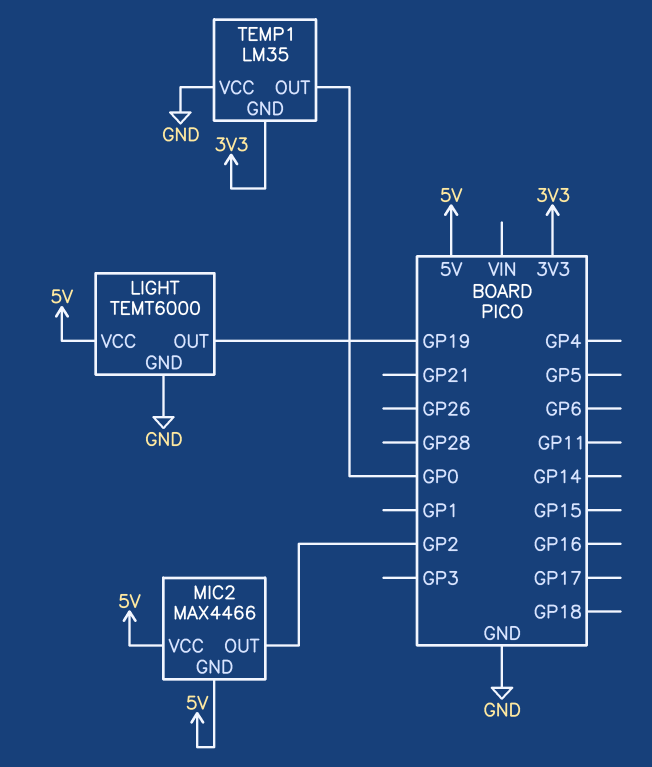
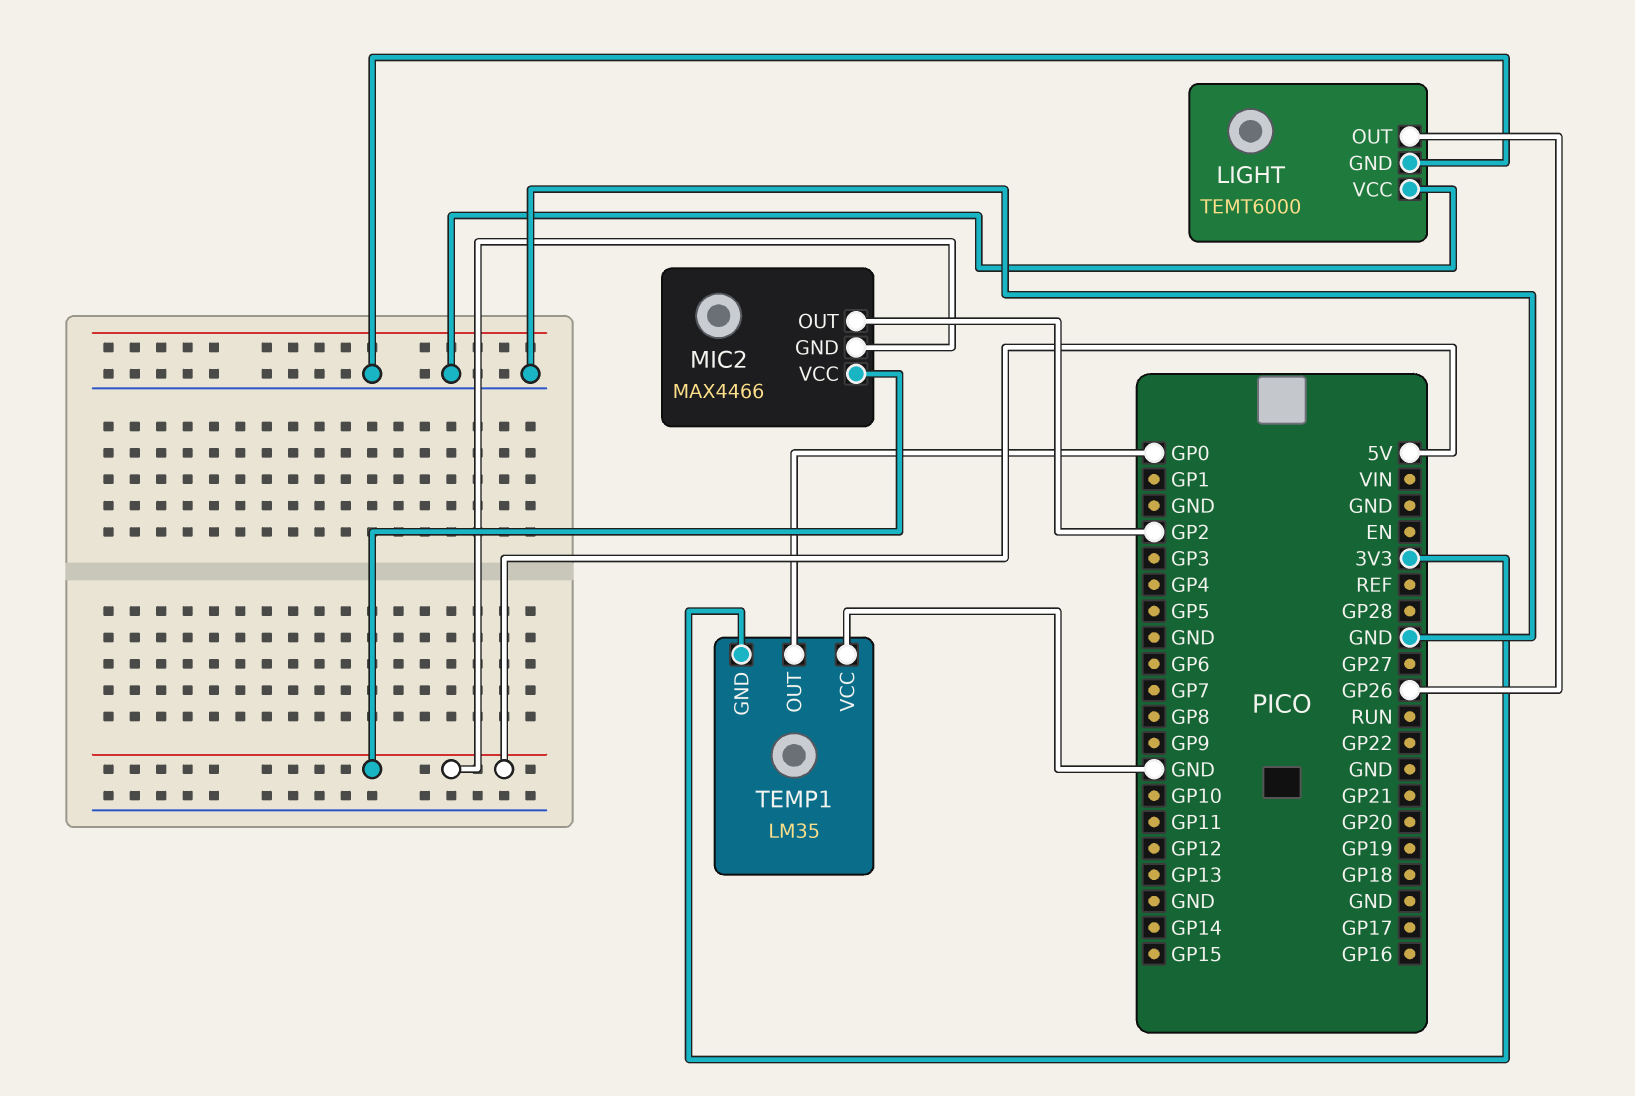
LIGHT pin OUT: GP19 -> GP26
LIGHT pin VCC: 5V -> GND

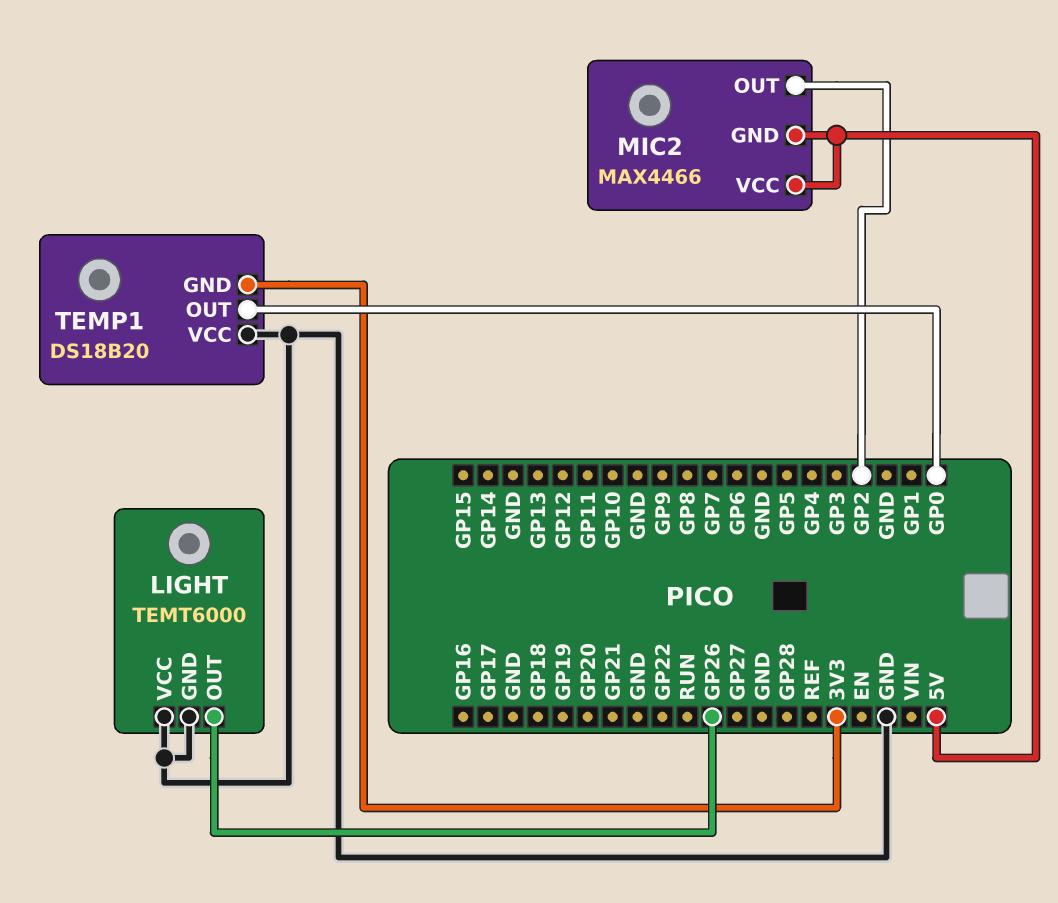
TEMP1: LM35 -> DS18B20

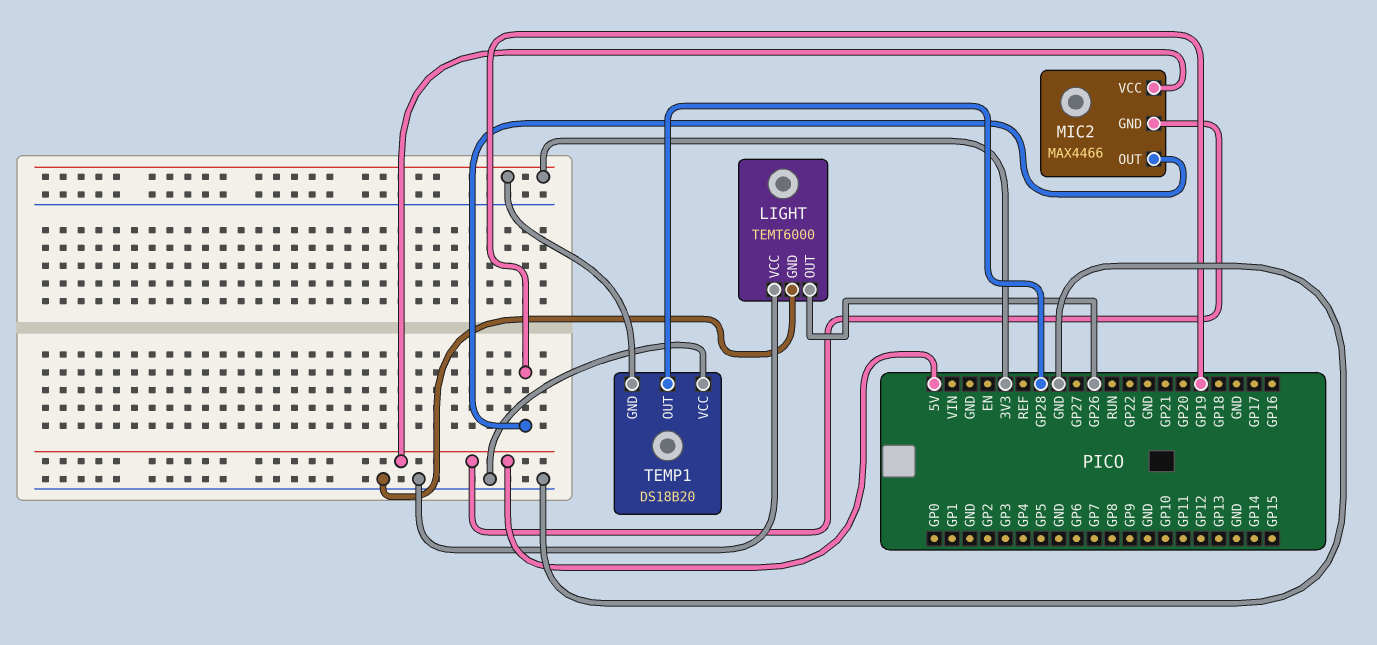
MIC2 pin OUT: GP2 -> GP19
TEMP1 pin OUT: GP0 -> GP28

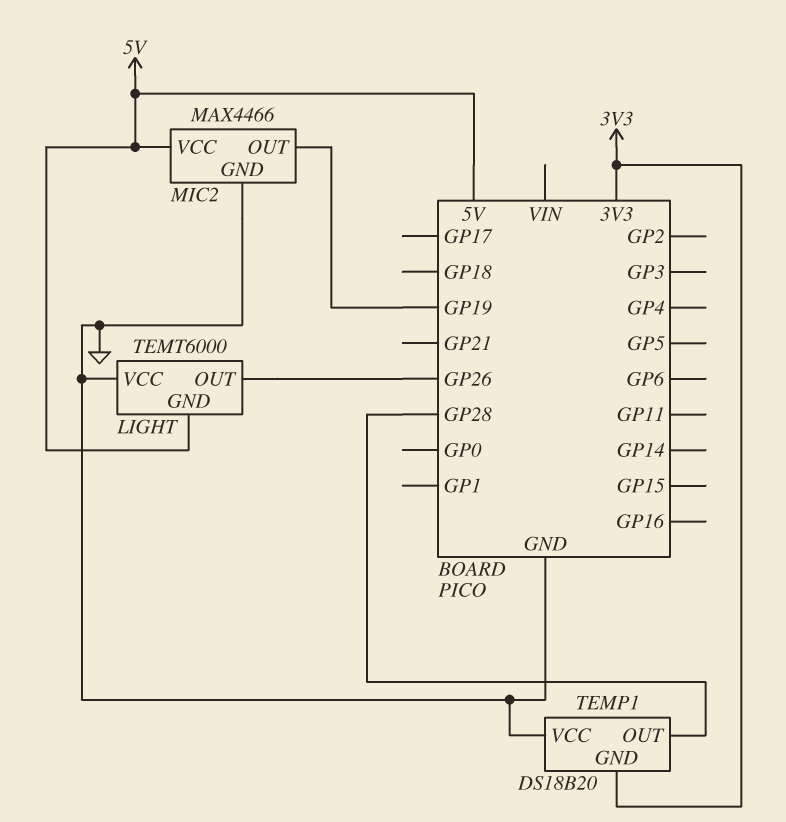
LIGHT pin GND: GND -> 5V
MIC2 pin GND: 5V -> GND

